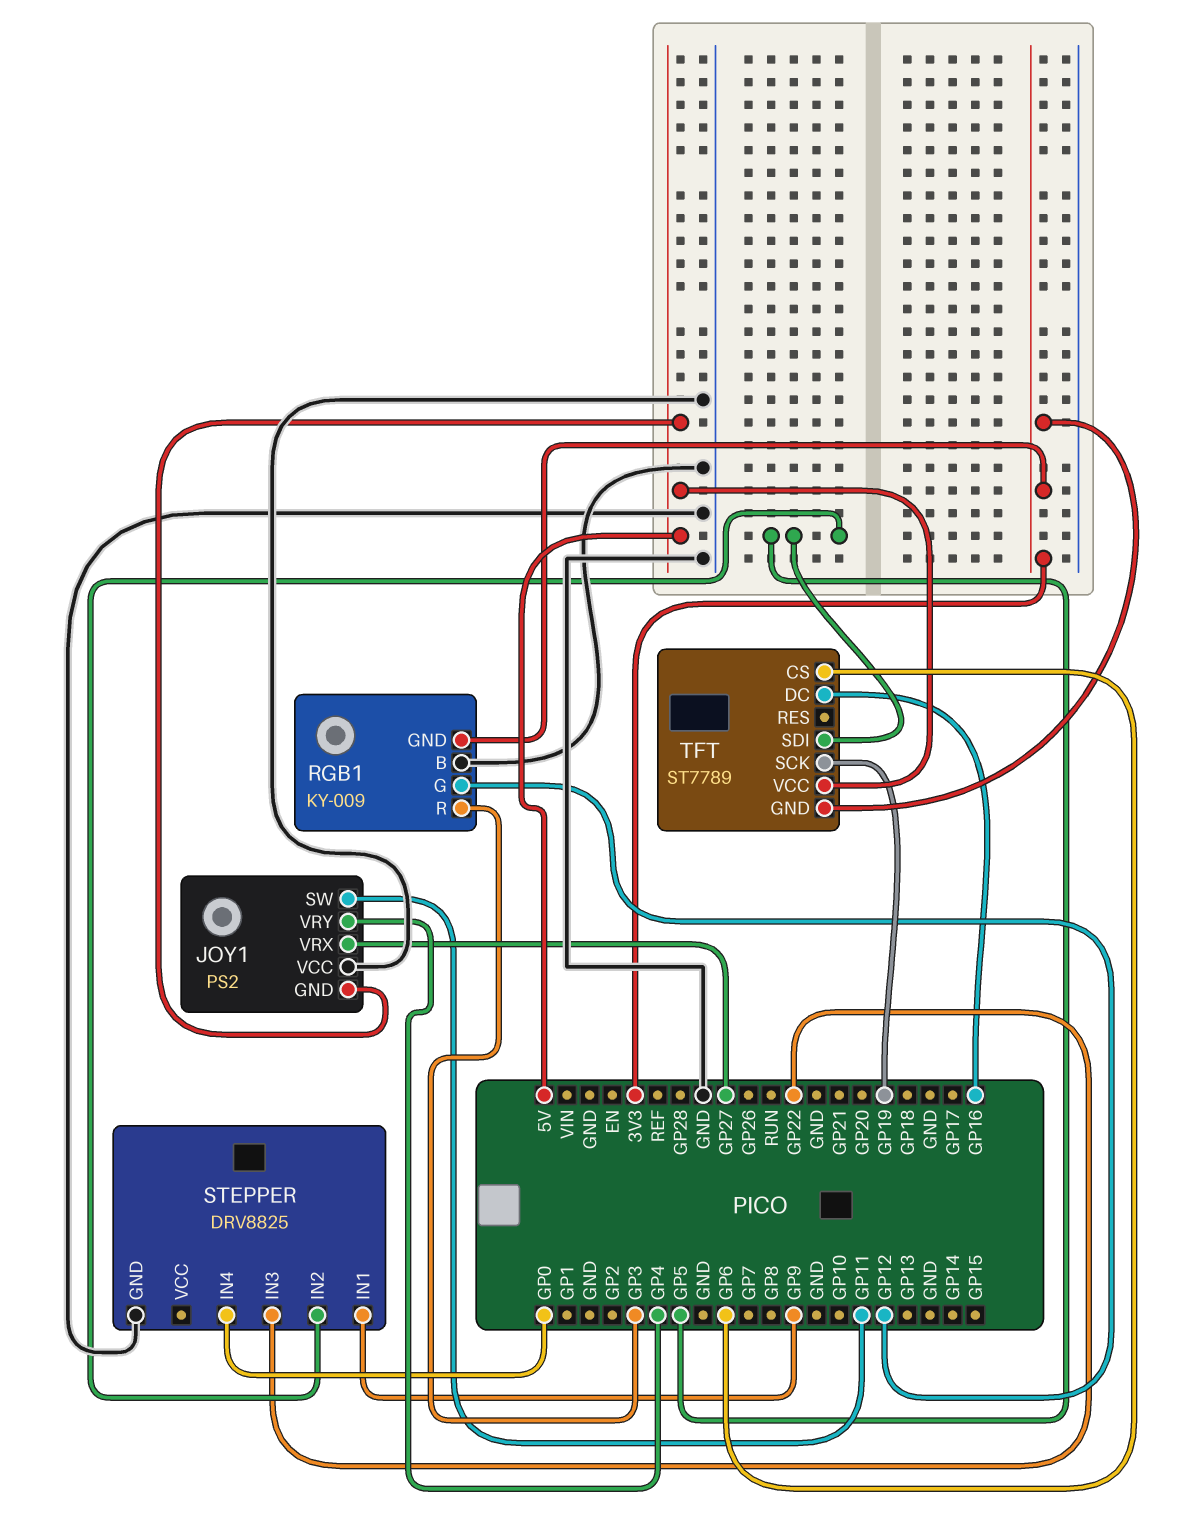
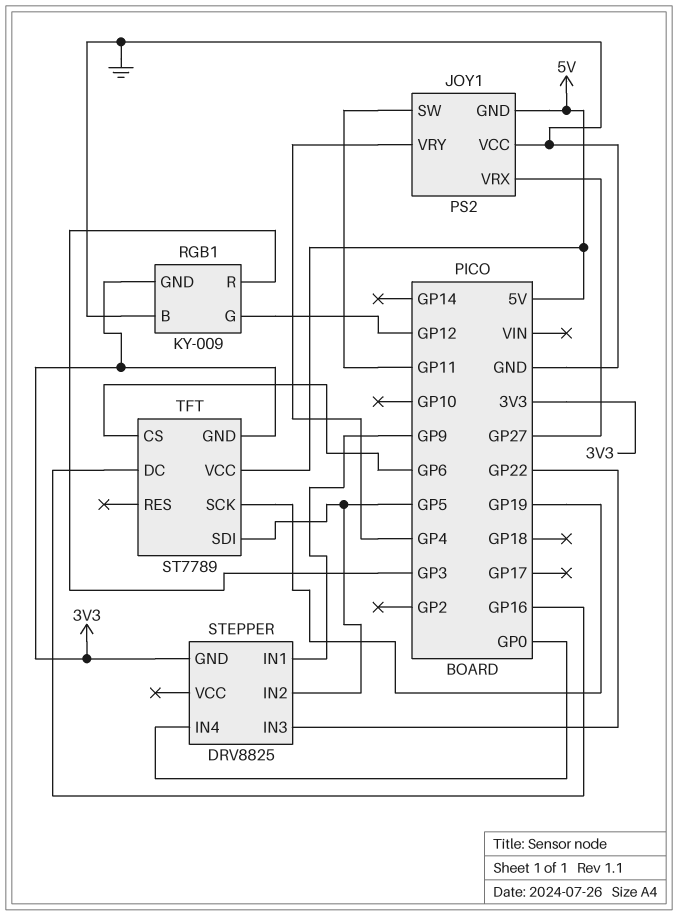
STEPPER pin GND: GND -> 3V3

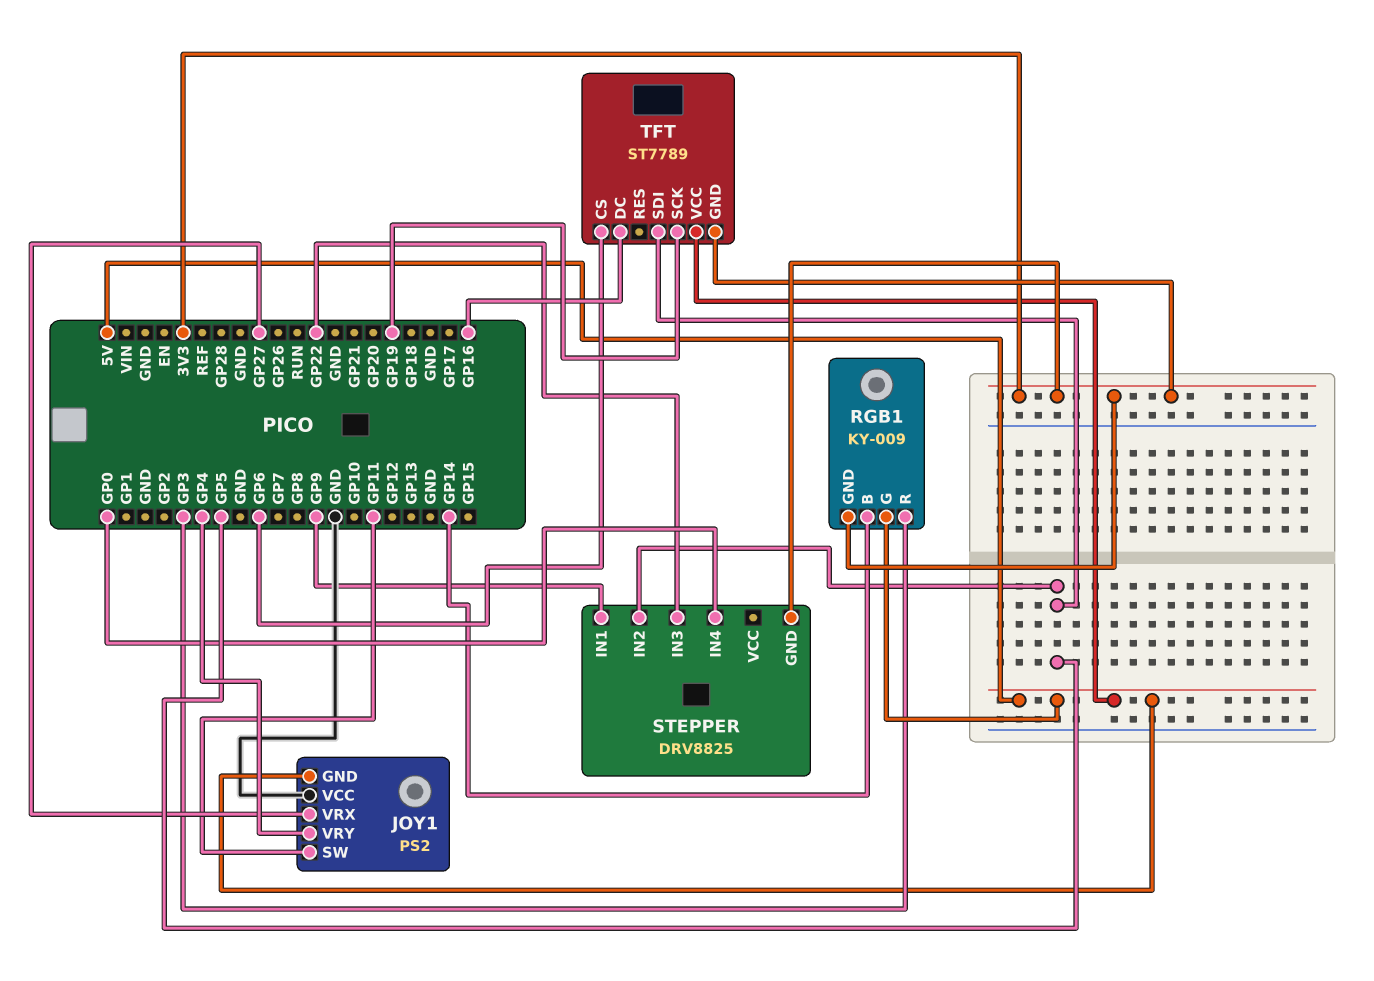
RGB1 pin B: GND -> GP14
RGB1 pin G: GP12 -> 5V

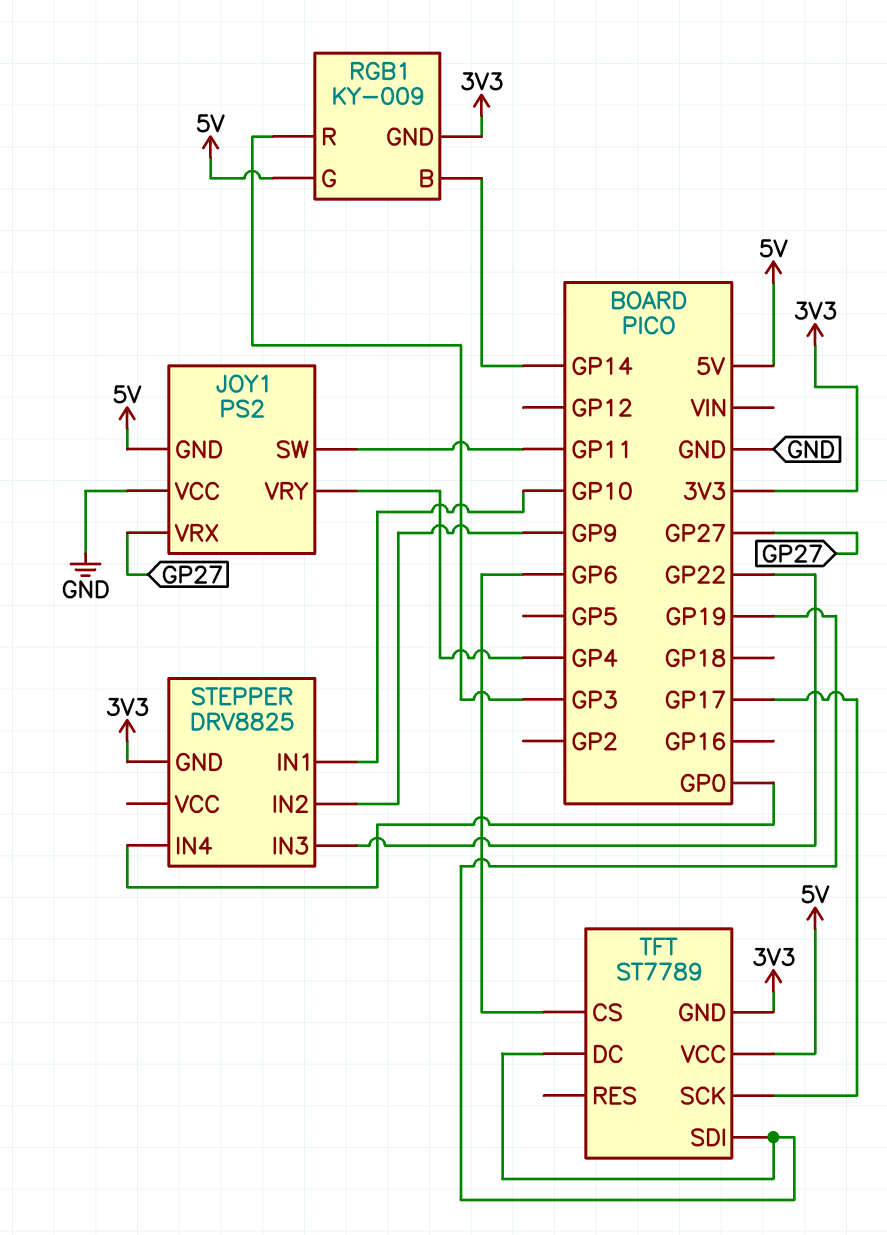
STEPPER pin IN1: GP9 -> GP10
STEPPER pin IN2: GP5 -> GP9
TFT pin DC: GP16 -> GP19
TFT pin SCK: GP19 -> GP17
TFT pin SDI: GP5 -> GP19

